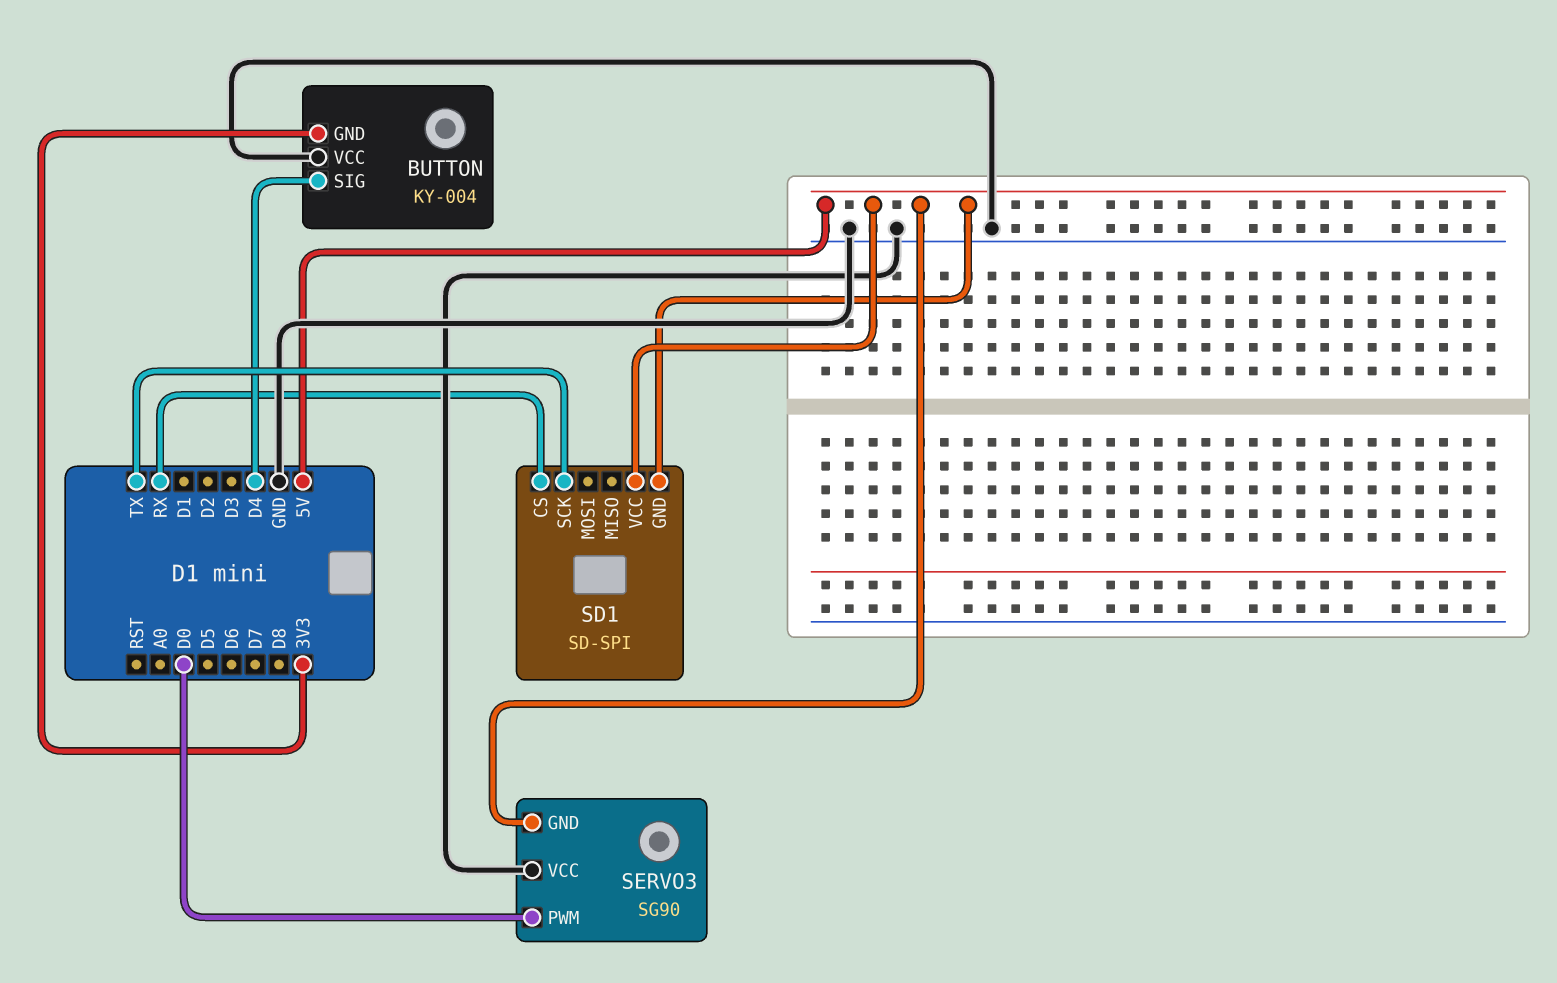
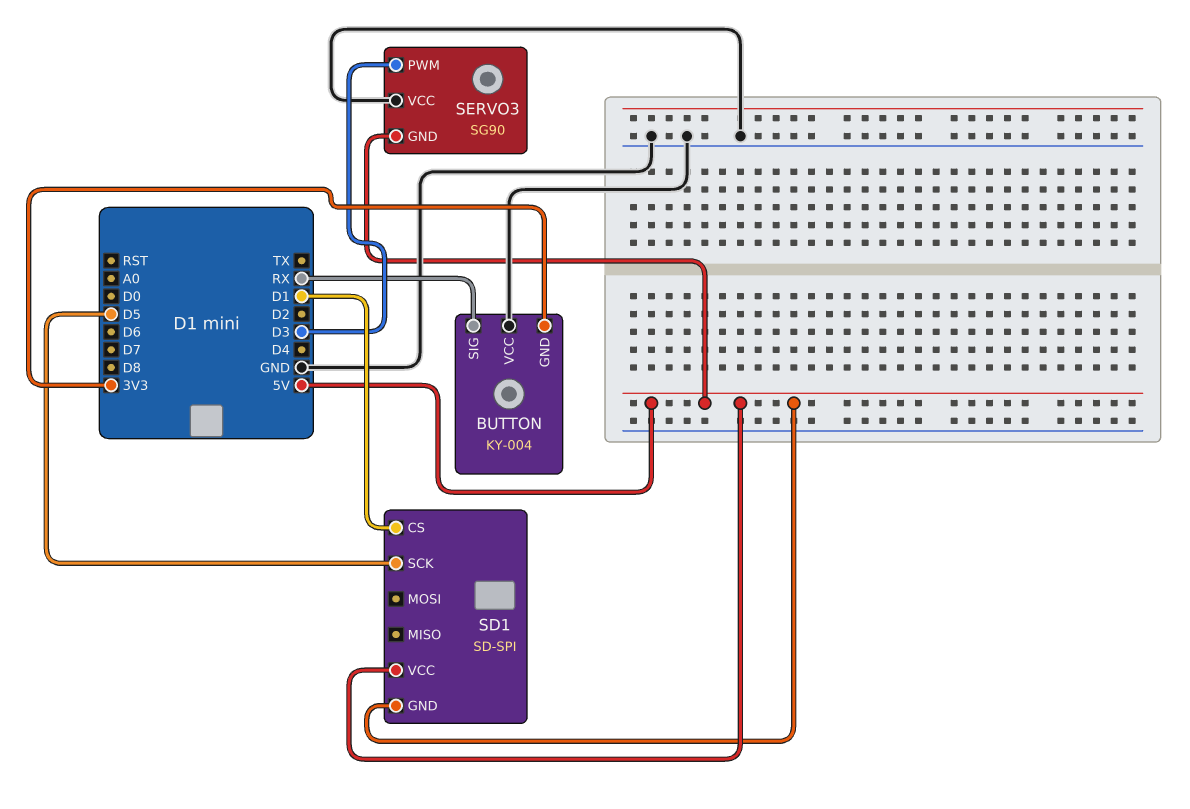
BUTTON pin SIG: D4 -> RX
SD1 pin CS: RX -> D1
SD1 pin SCK: TX -> D5
SERVO3 pin PWM: D0 -> D3

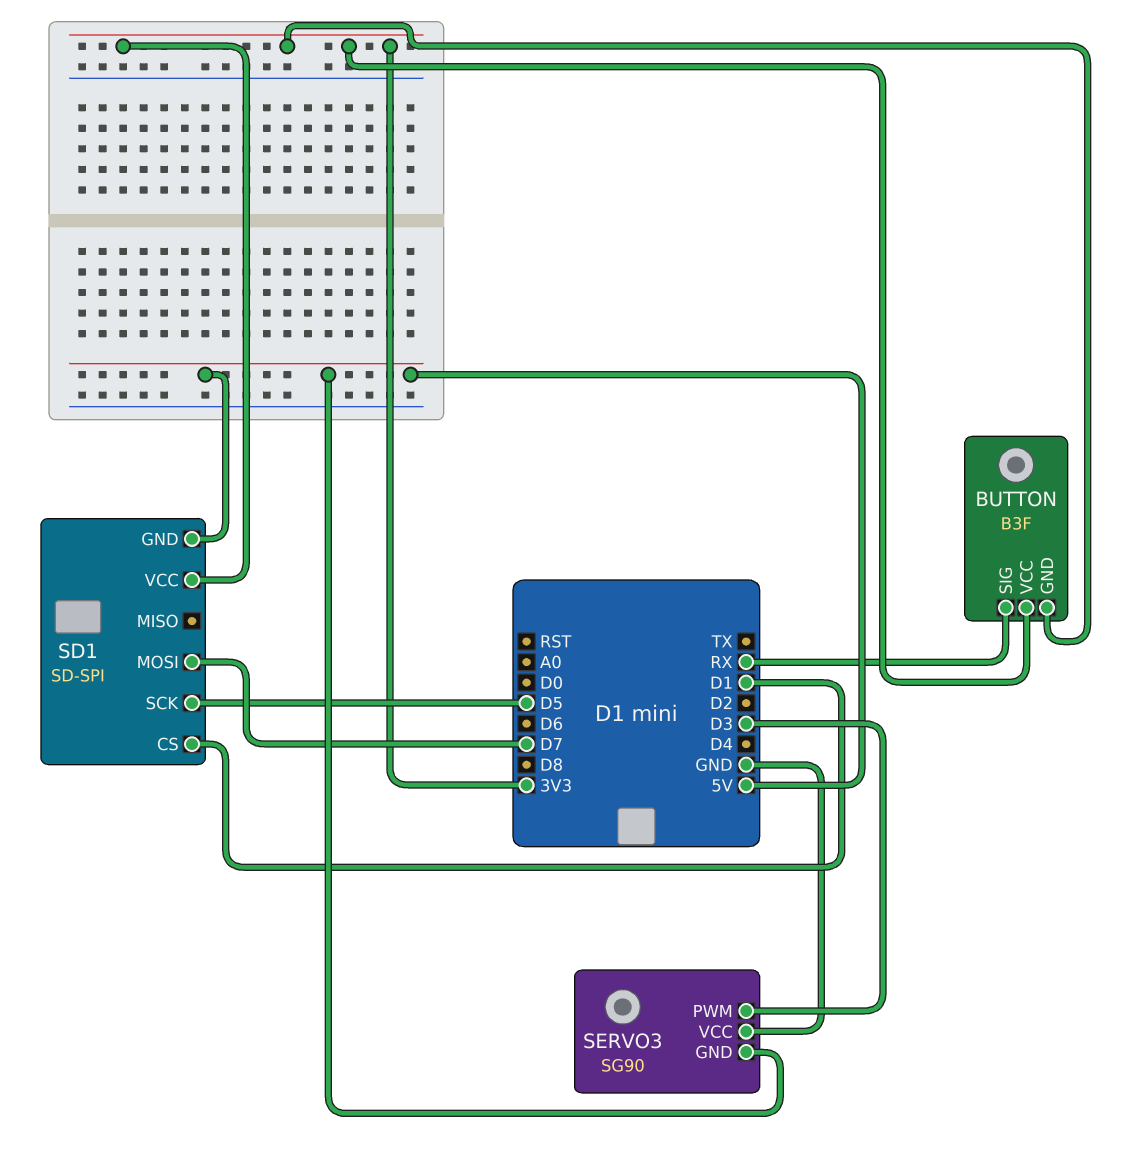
BUTTON: KY-004 -> B3F
BUTTON pin VCC: GND -> 3V3
SD1 pin MOSI: none -> D7
SD1 pin VCC: 5V -> 3V3

